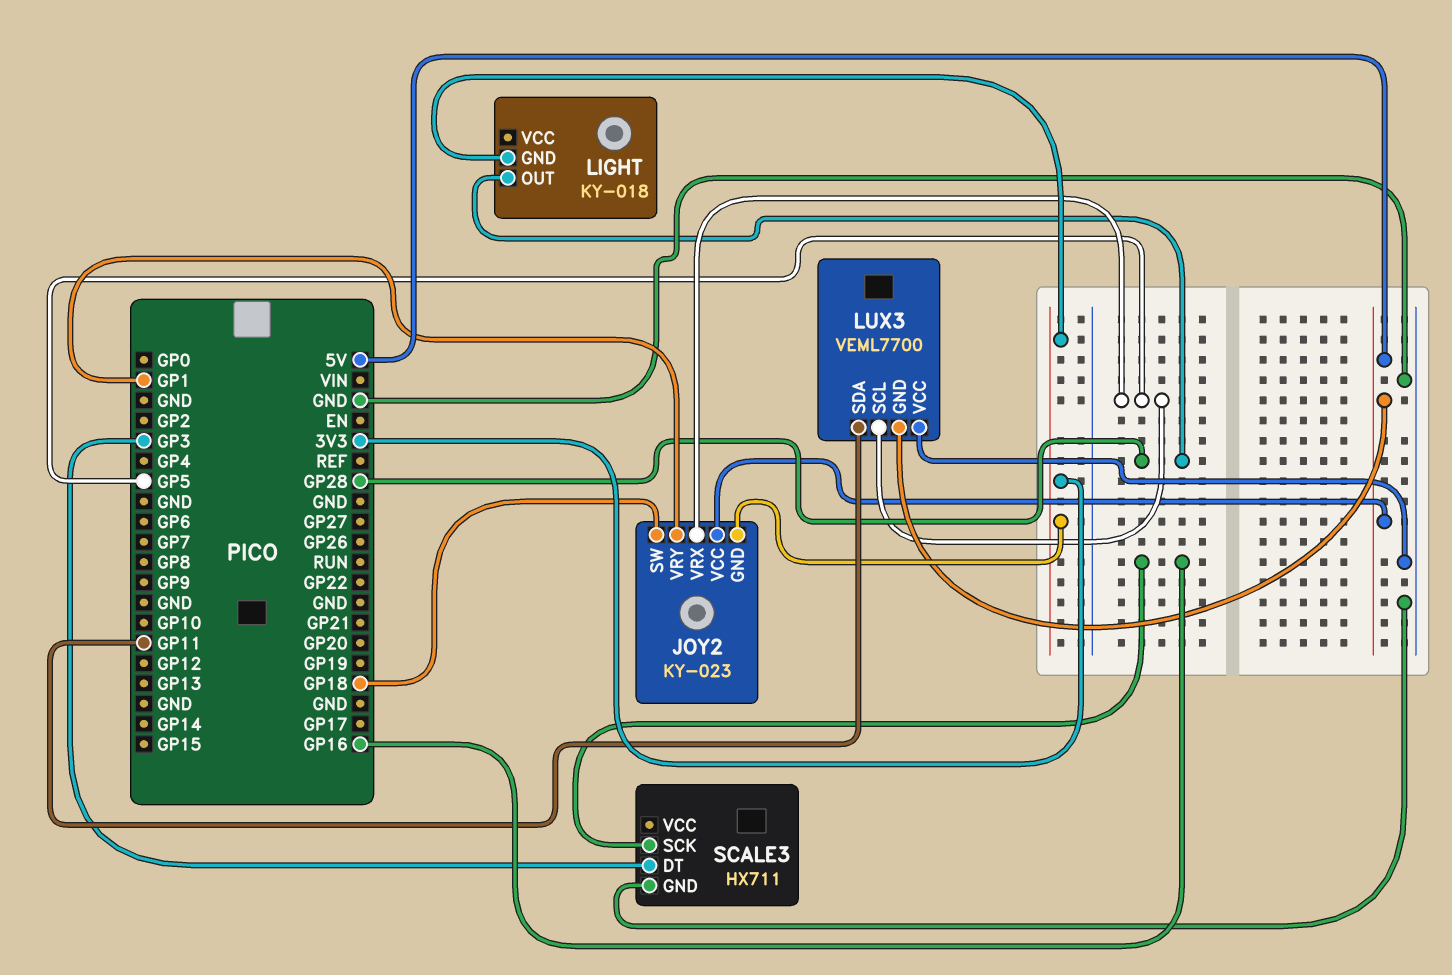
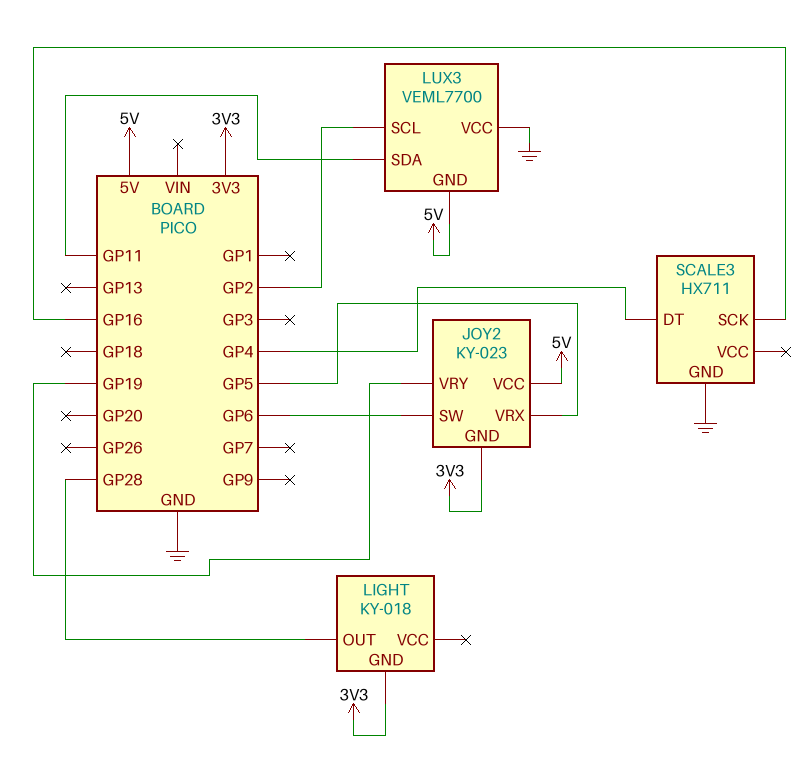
JOY2 pin SW: GP18 -> GP6
JOY2 pin VRY: GP1 -> GP19
LUX3 pin SCL: GP5 -> GP2
SCALE3 pin DT: GP3 -> GP4

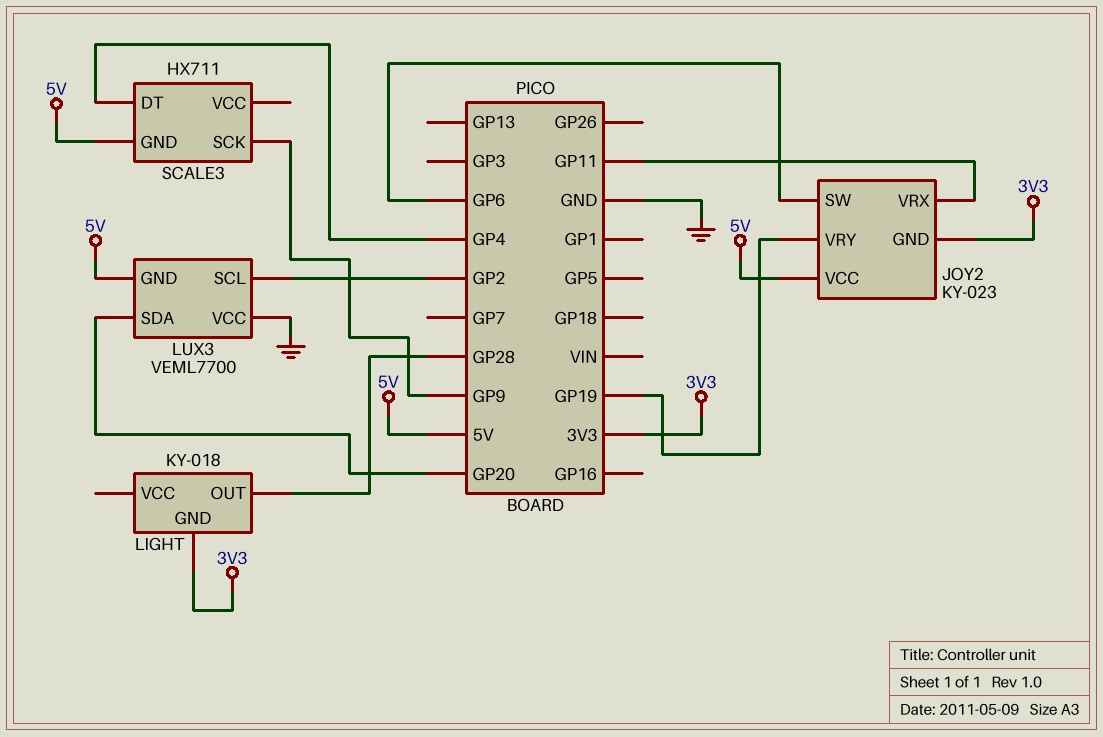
JOY2 pin VRX: GP5 -> GP11
LUX3 pin SDA: GP11 -> GP20
SCALE3 pin GND: GND -> 5V
SCALE3 pin SCK: GP16 -> GP9

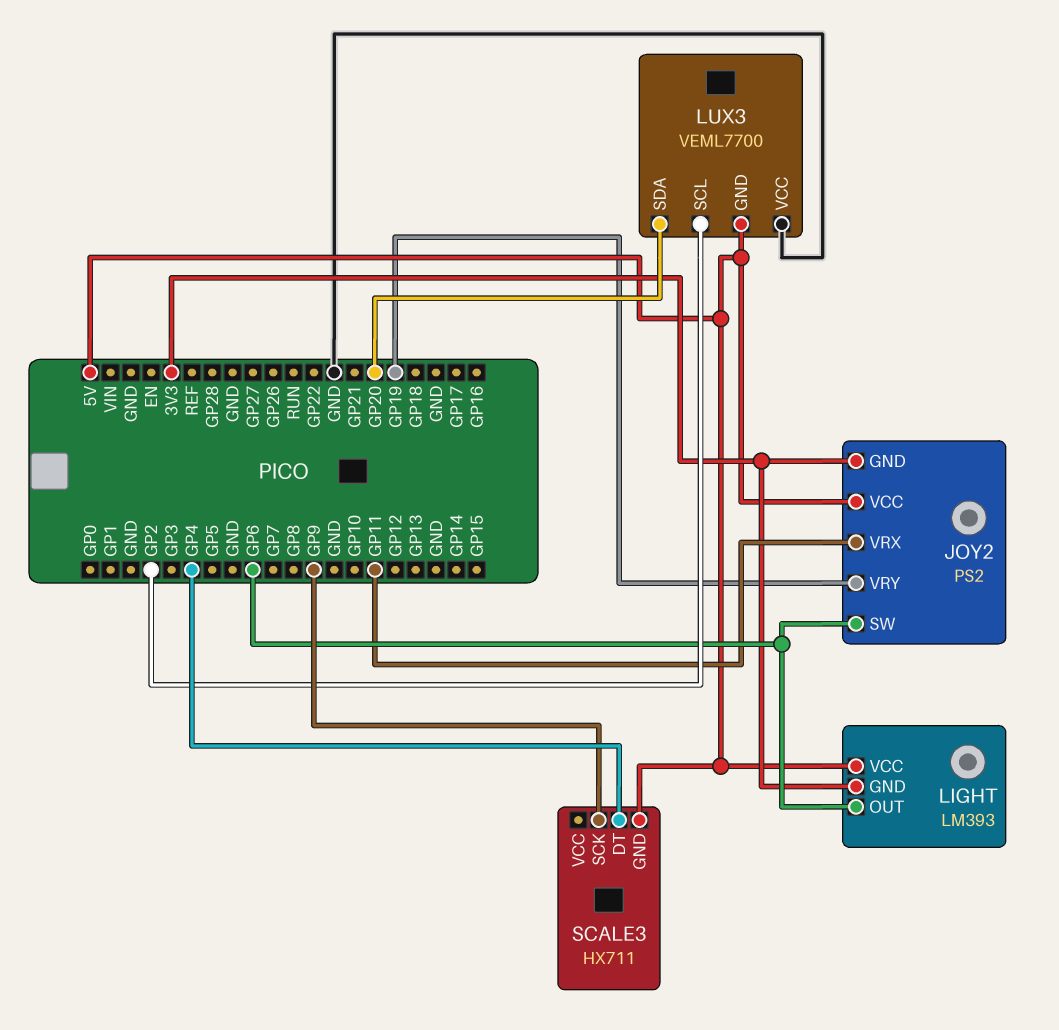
JOY2: KY-023 -> PS2
LIGHT: KY-018 -> LM393
LIGHT pin OUT: GP28 -> GP6
LIGHT pin VCC: none -> 5V

